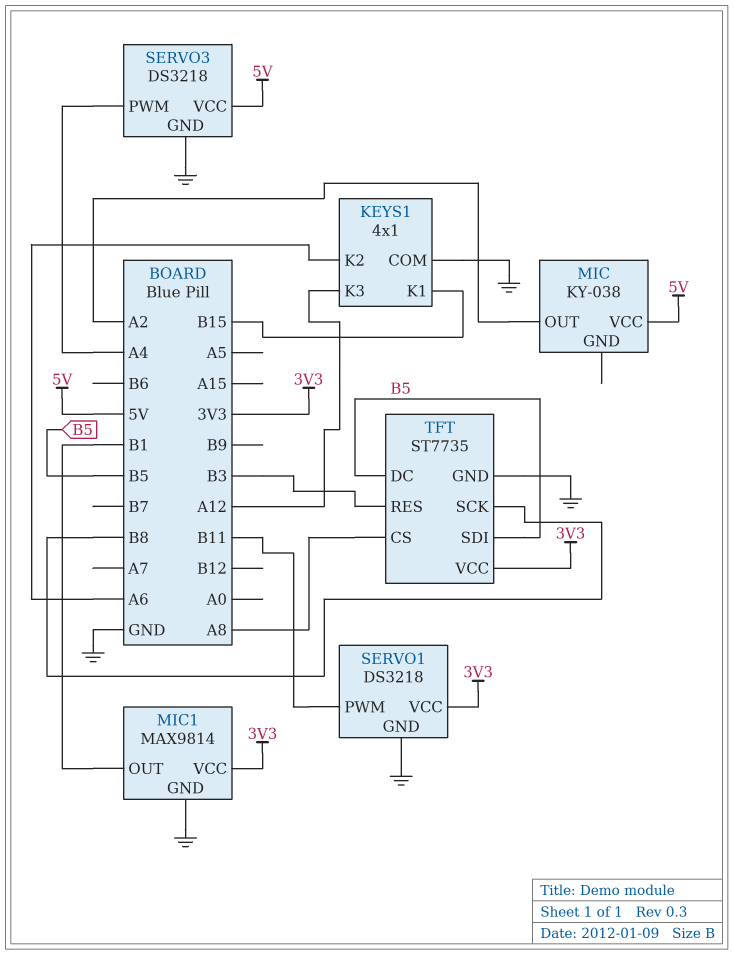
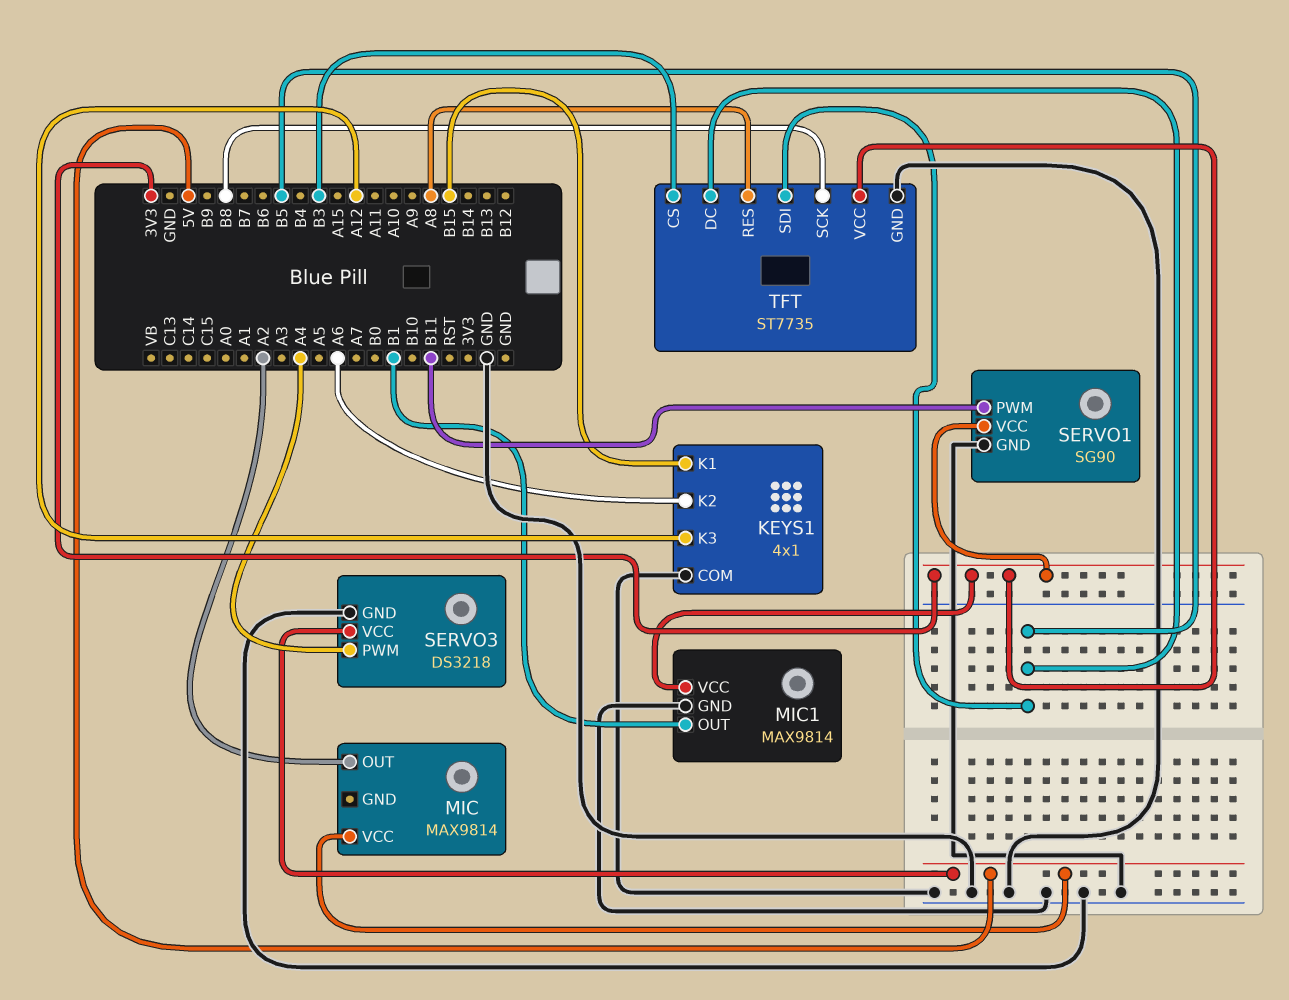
MIC: KY-038 -> MAX9814
SERVO1: DS3218 -> SG90
TFT pin CS: A8 -> B3
TFT pin RES: B3 -> A8

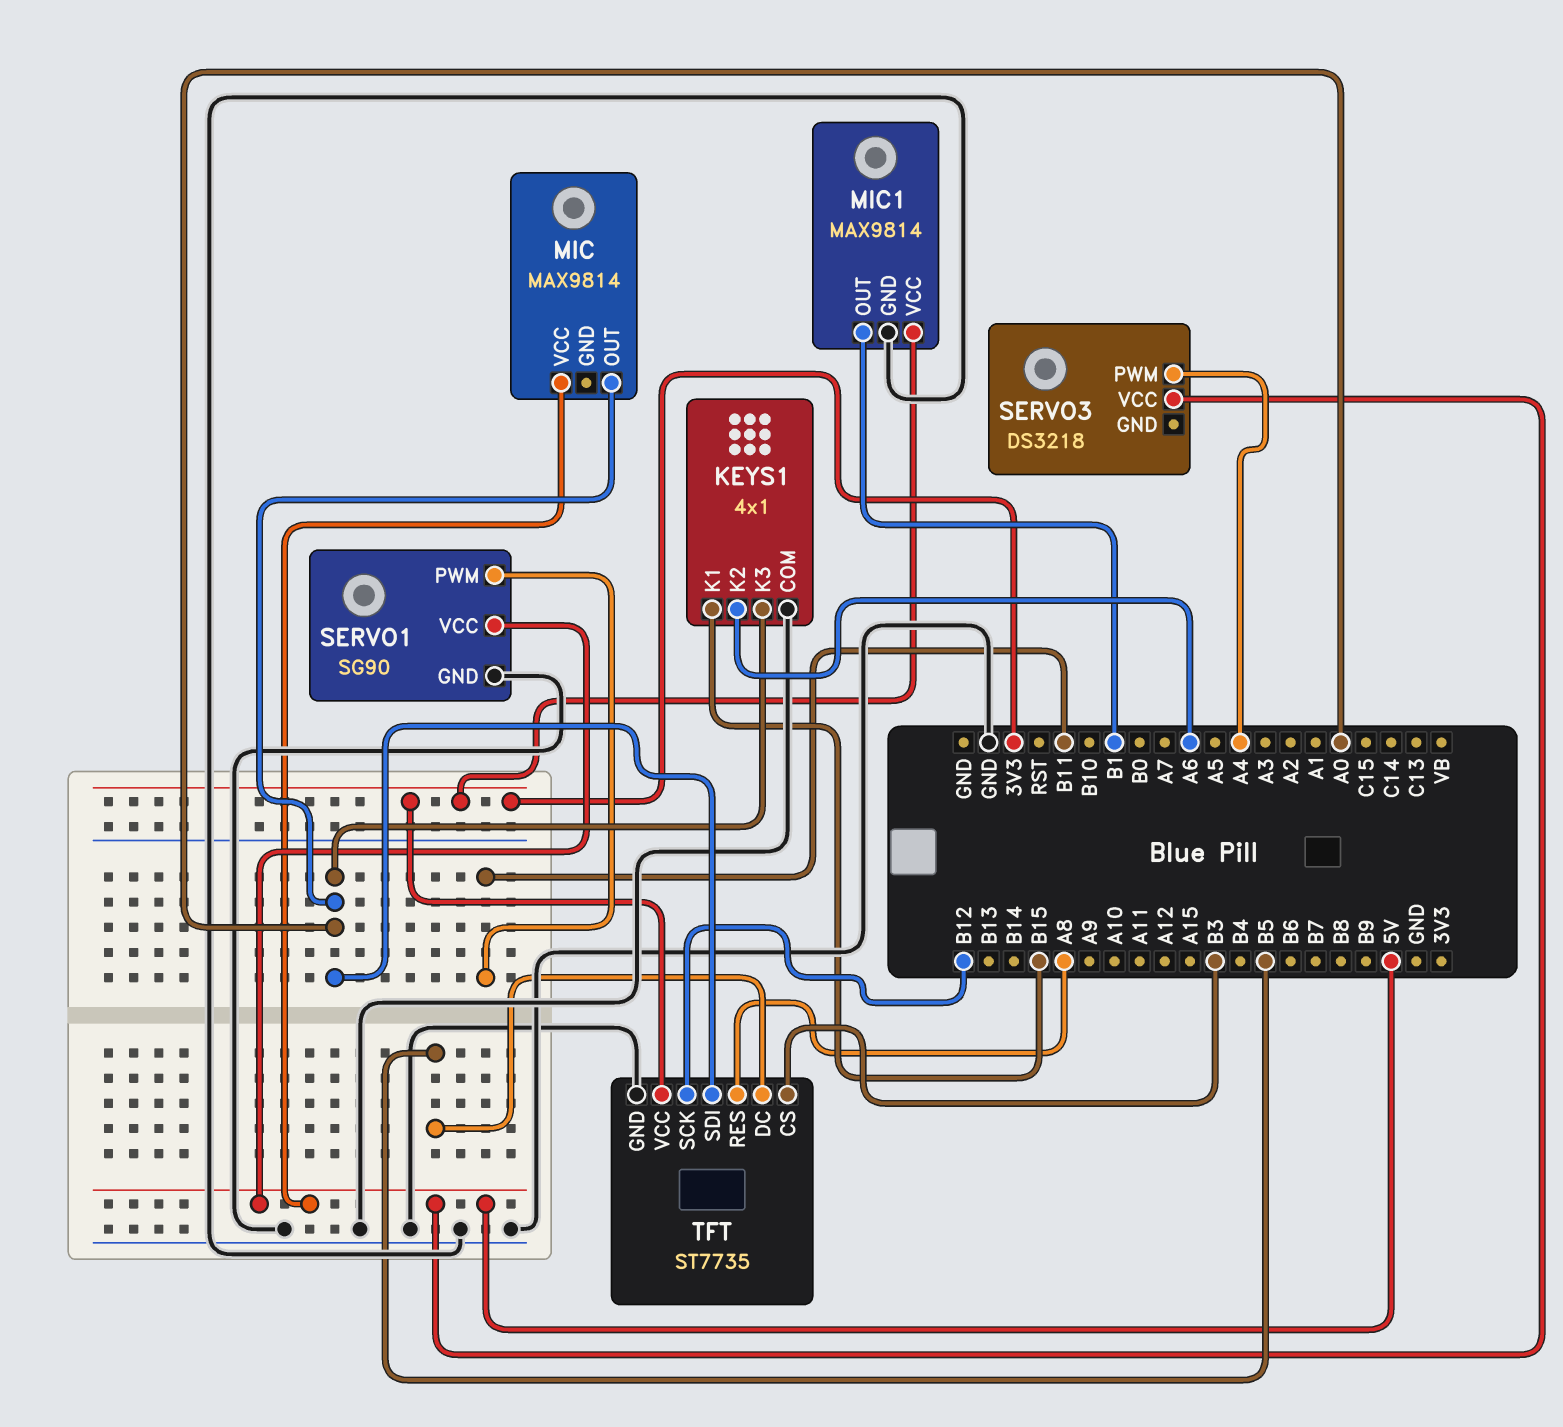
KEYS1 pin K3: A12 -> A0
MIC pin OUT: A2 -> A0
SERVO1 pin VCC: 3V3 -> 5V
SERVO3 pin GND: GND -> none
TFT pin SCK: B8 -> B12
TFT pin SDI: B5 -> A0

